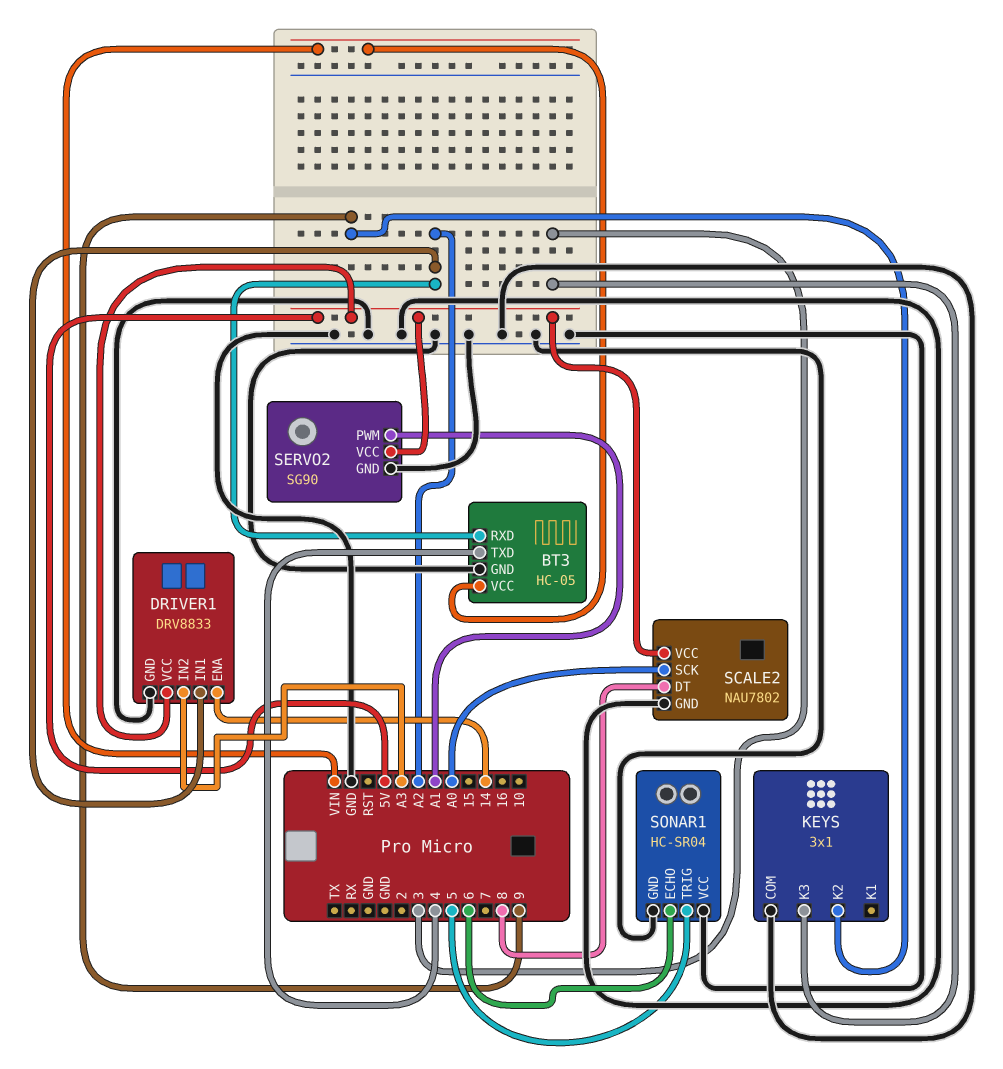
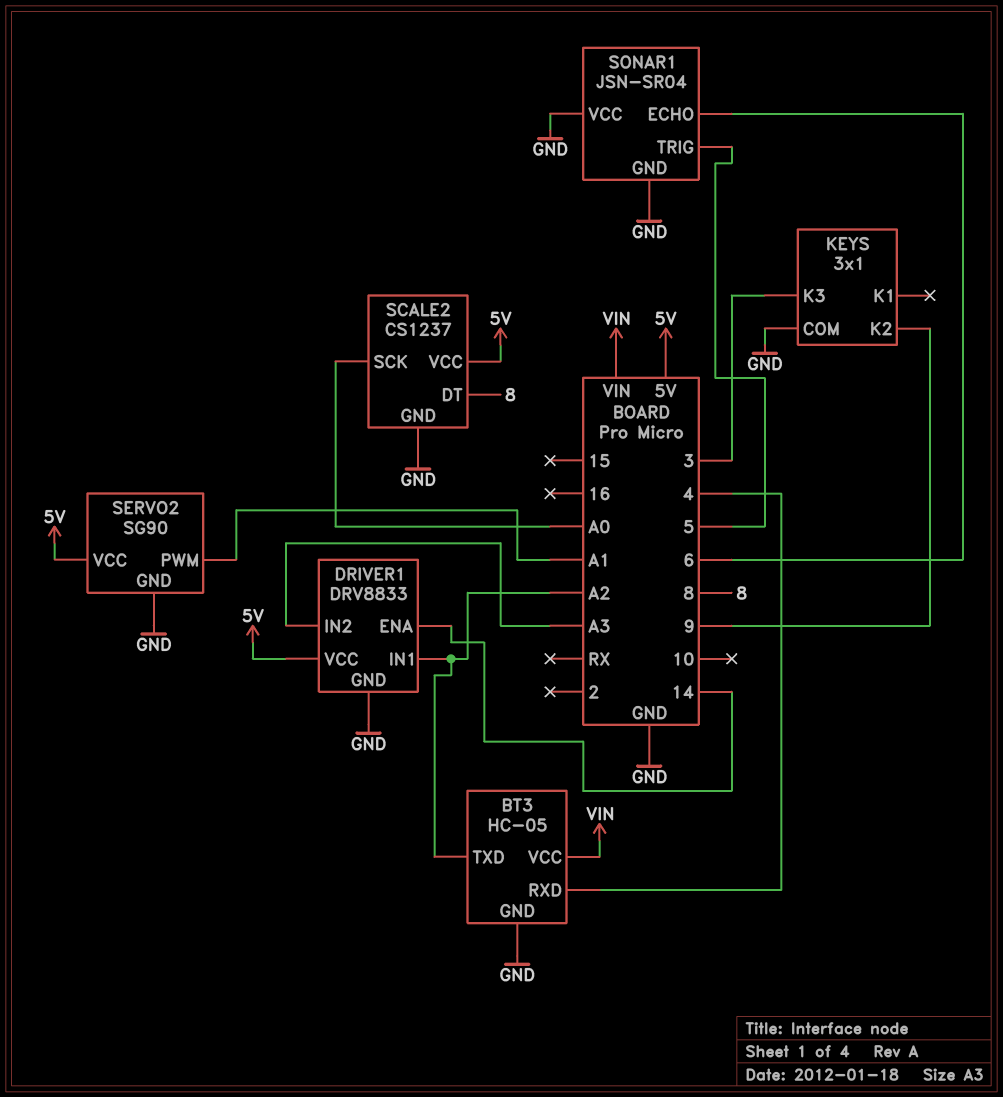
BT3 pin RXD: A2 -> 4
BT3 pin TXD: 4 -> A2
SCALE2: NAU7802 -> CS1237
SONAR1: HC-SR04 -> JSN-SR04

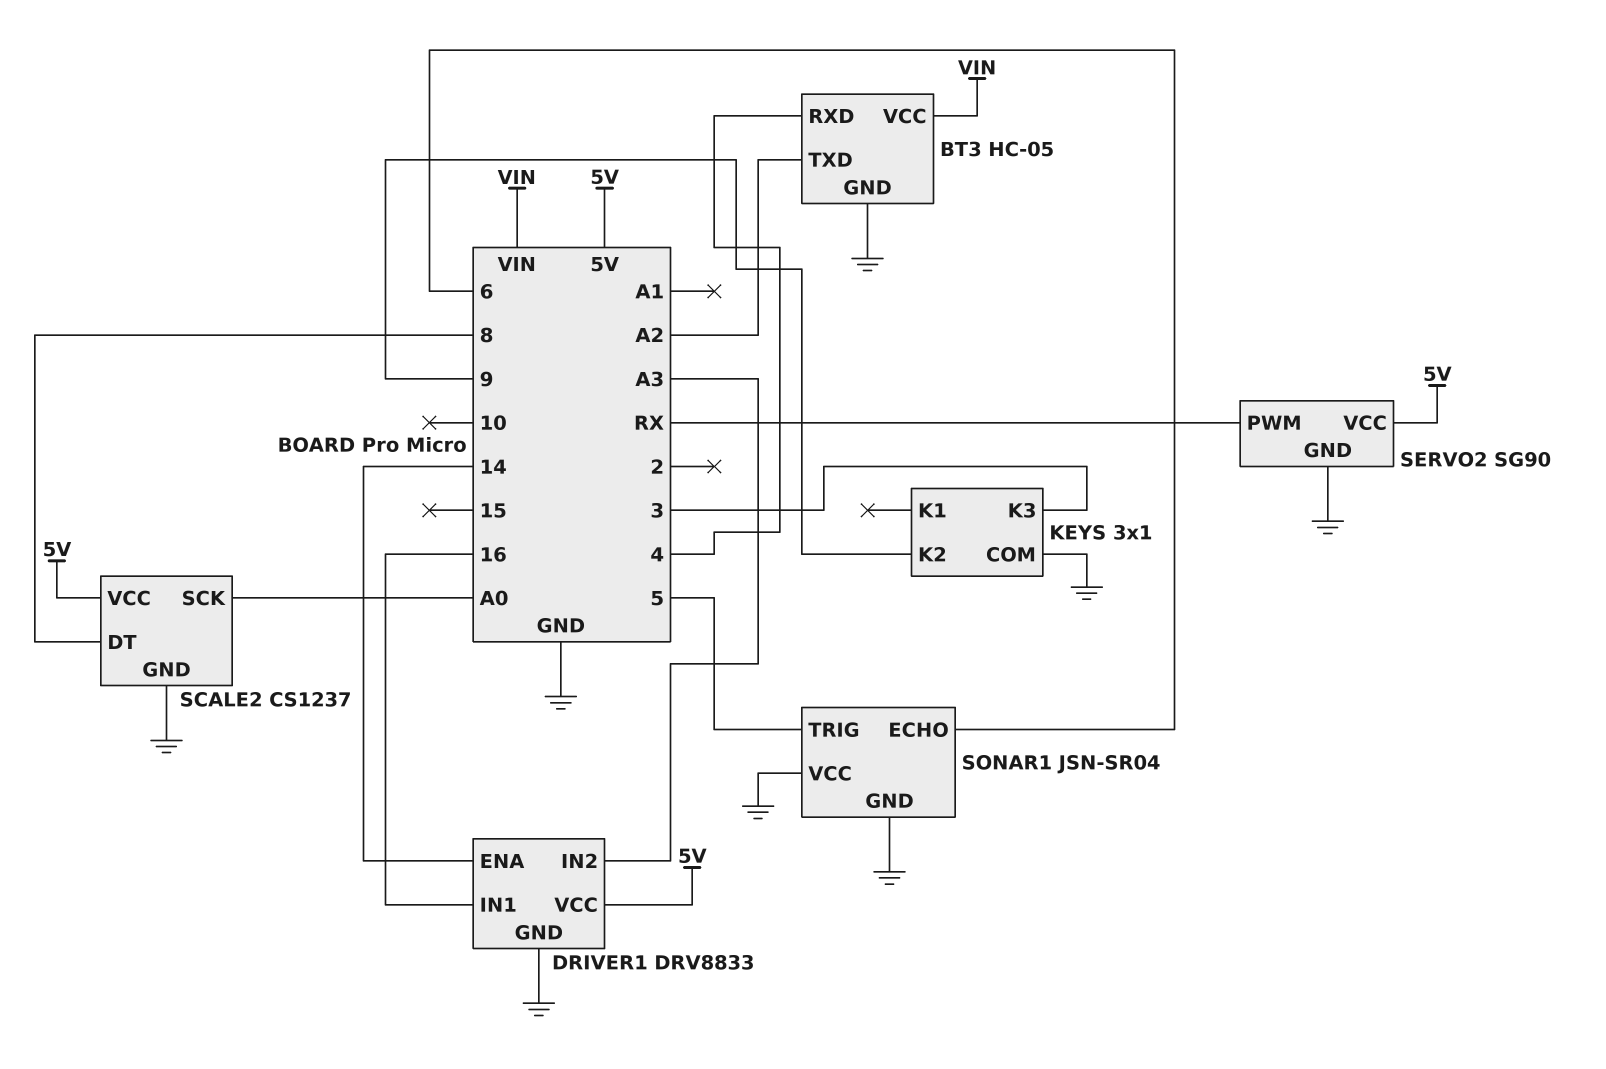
DRIVER1 pin IN1: A2 -> 16
SERVO2 pin PWM: A1 -> RX

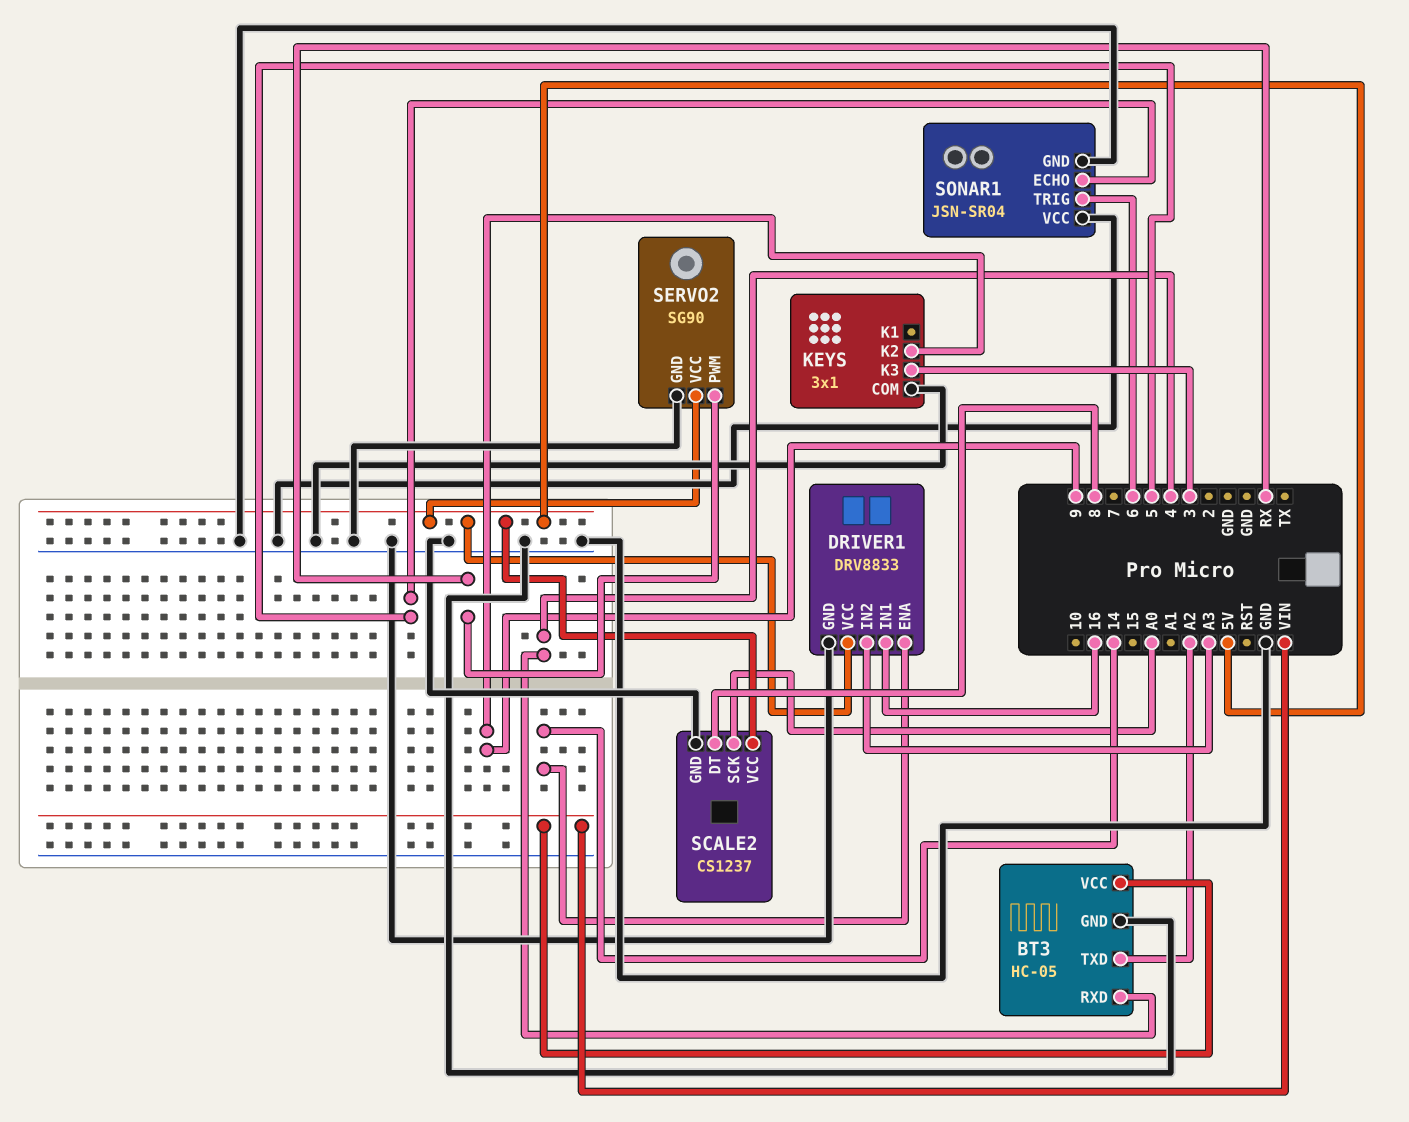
SONAR1 pin ECHO: 6 -> 5
SONAR1 pin TRIG: 5 -> 6

